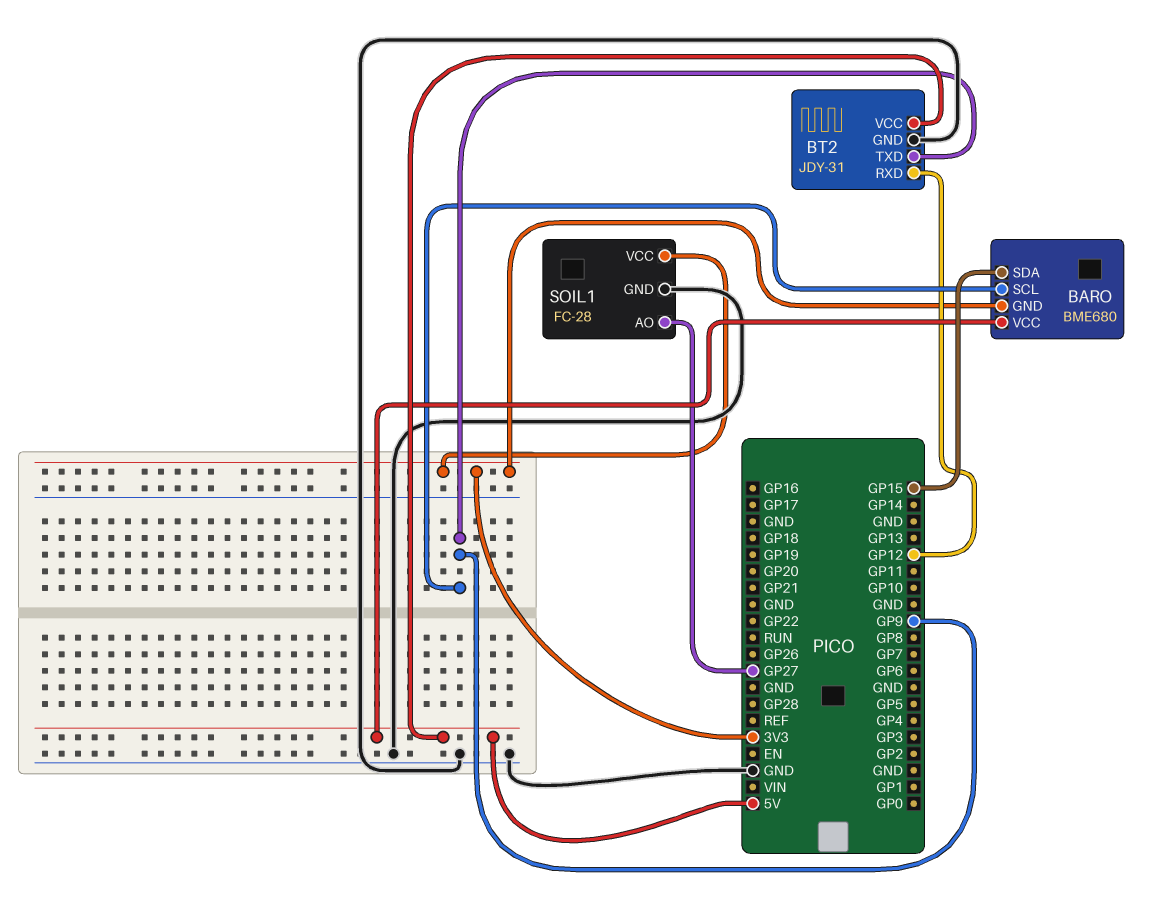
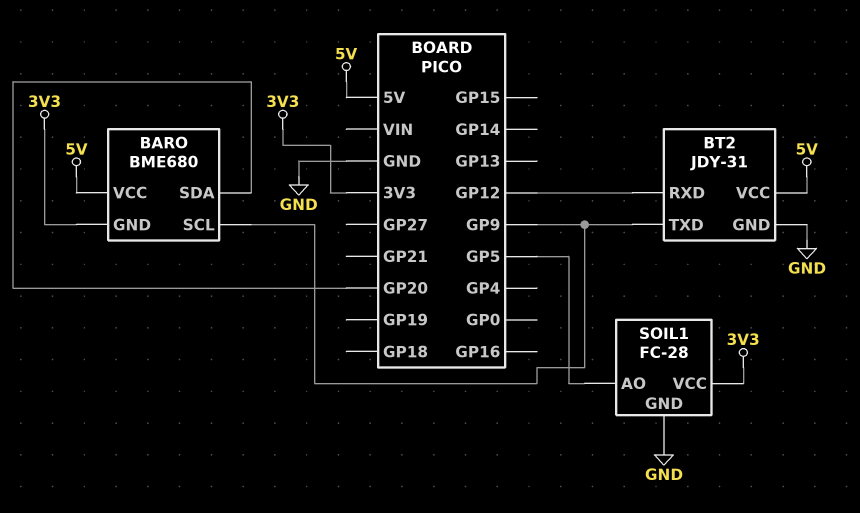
BARO pin SDA: GP15 -> GP20
SOIL1 pin AO: GP27 -> GP5

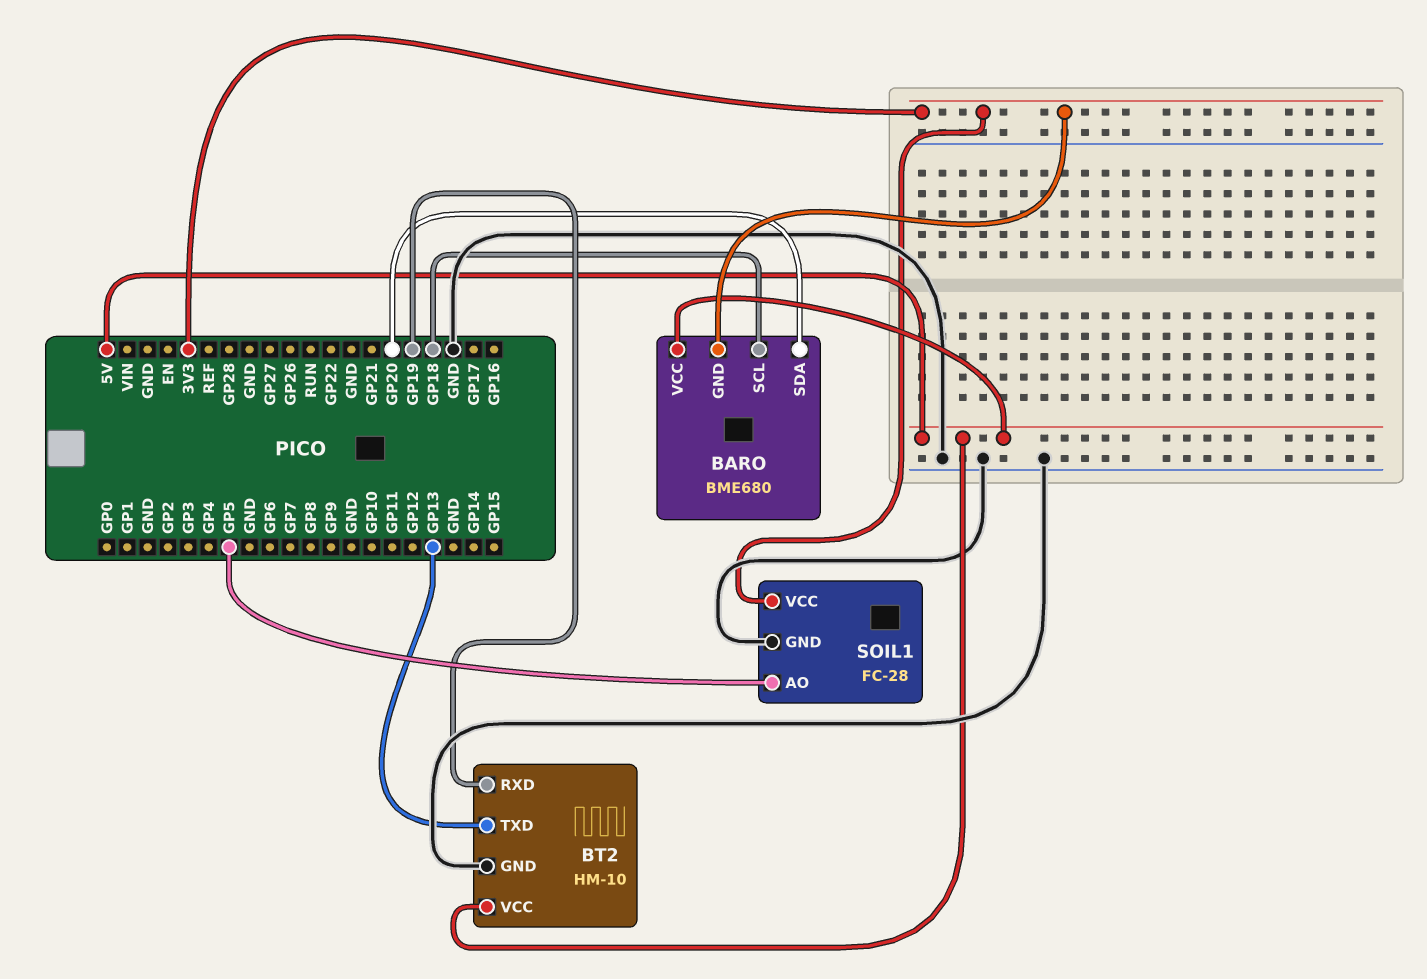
BARO pin SCL: GP9 -> GP18
BT2: JDY-31 -> HM-10
BT2 pin RXD: GP12 -> GP19
BT2 pin TXD: GP9 -> GP13

